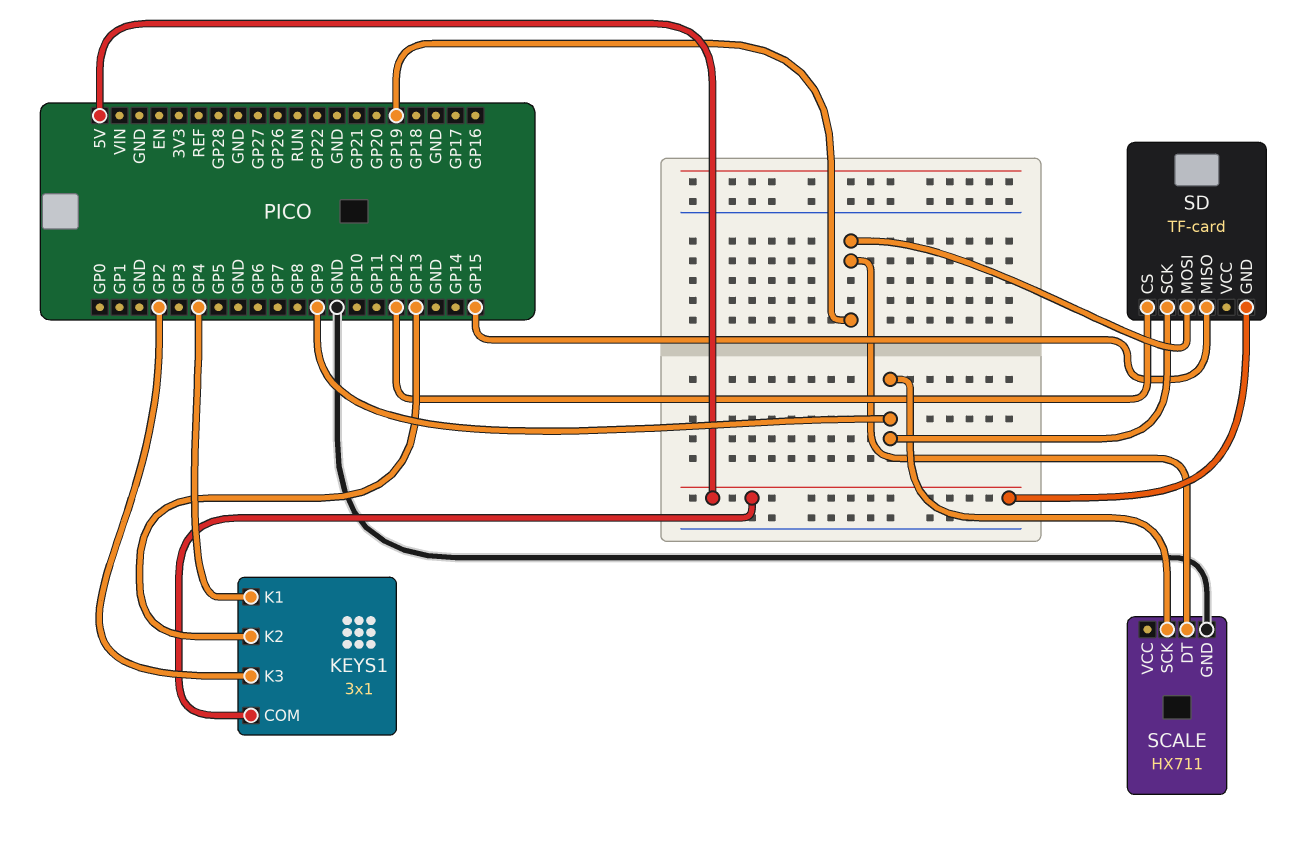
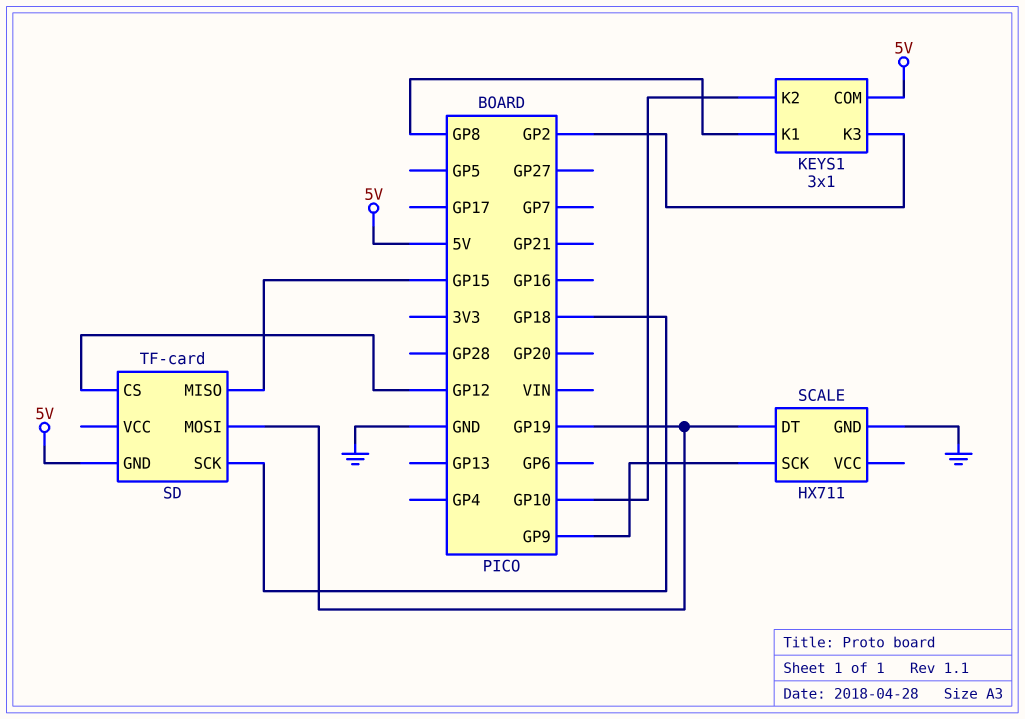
KEYS1 pin K1: GP4 -> GP8
KEYS1 pin K2: GP13 -> GP10
SD pin SCK: GP9 -> GP18

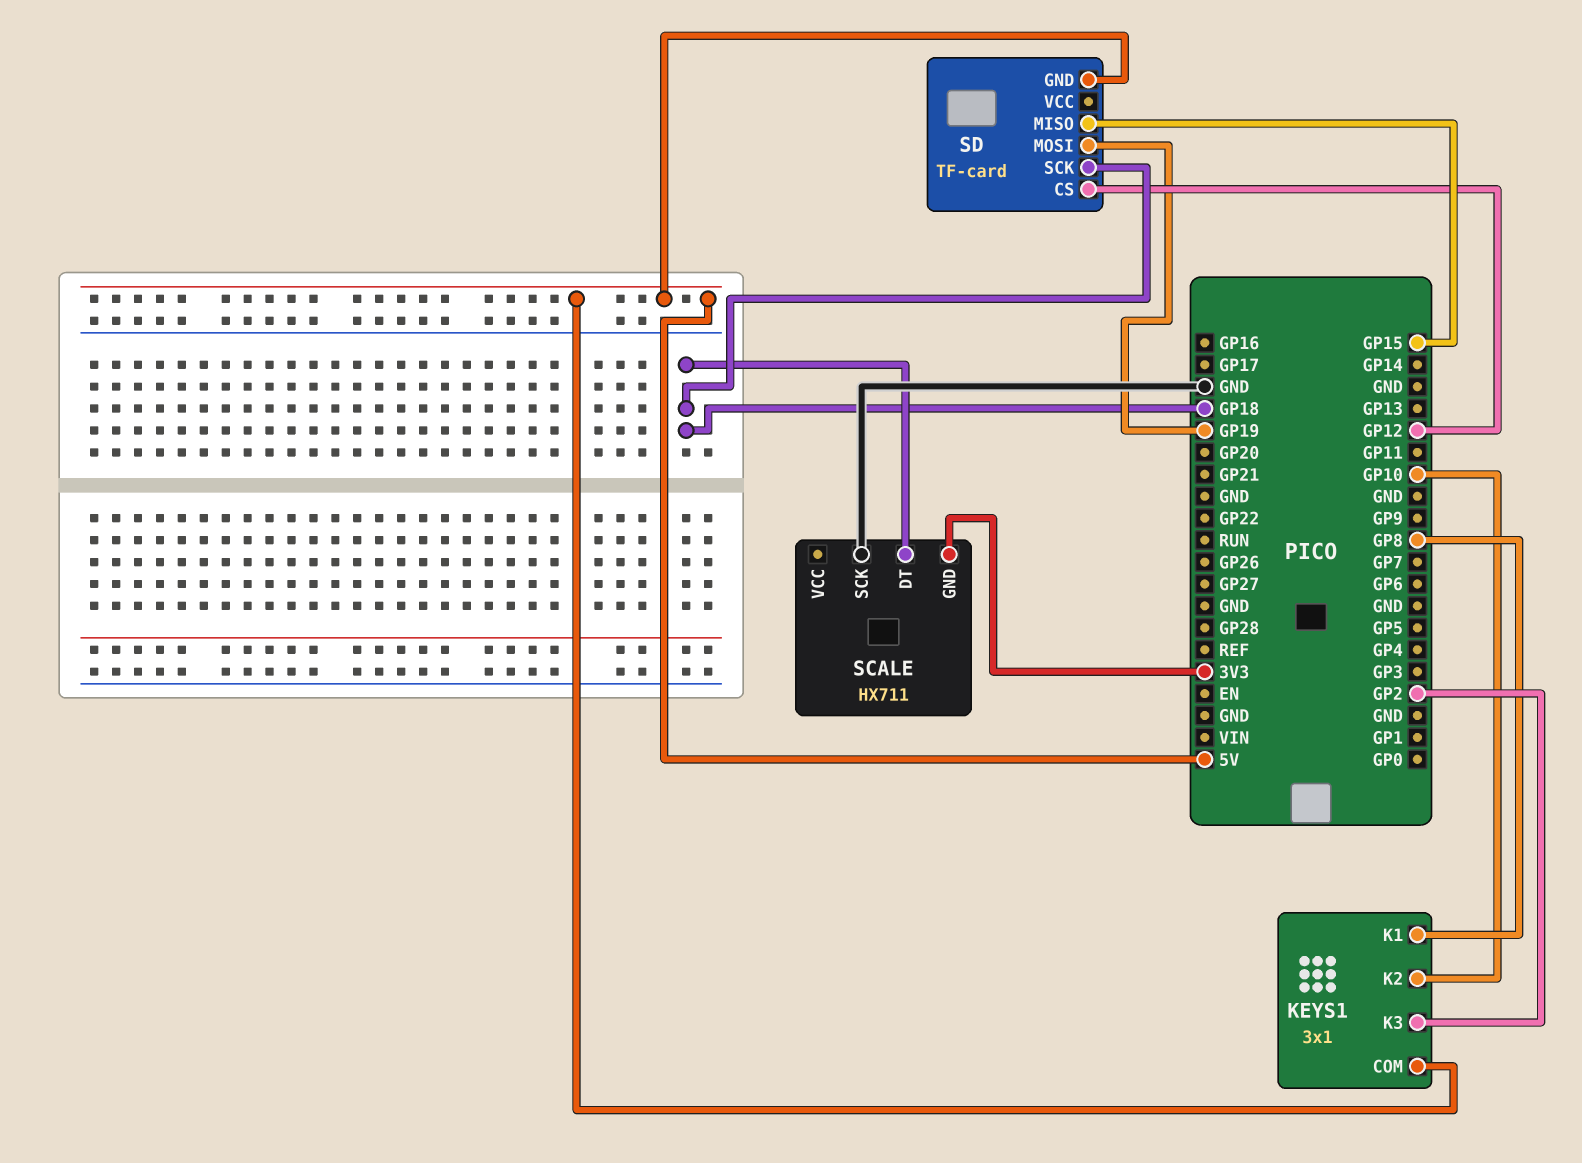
SCALE pin DT: GP19 -> GP18
SCALE pin GND: GND -> 3V3
SCALE pin SCK: GP9 -> GND

